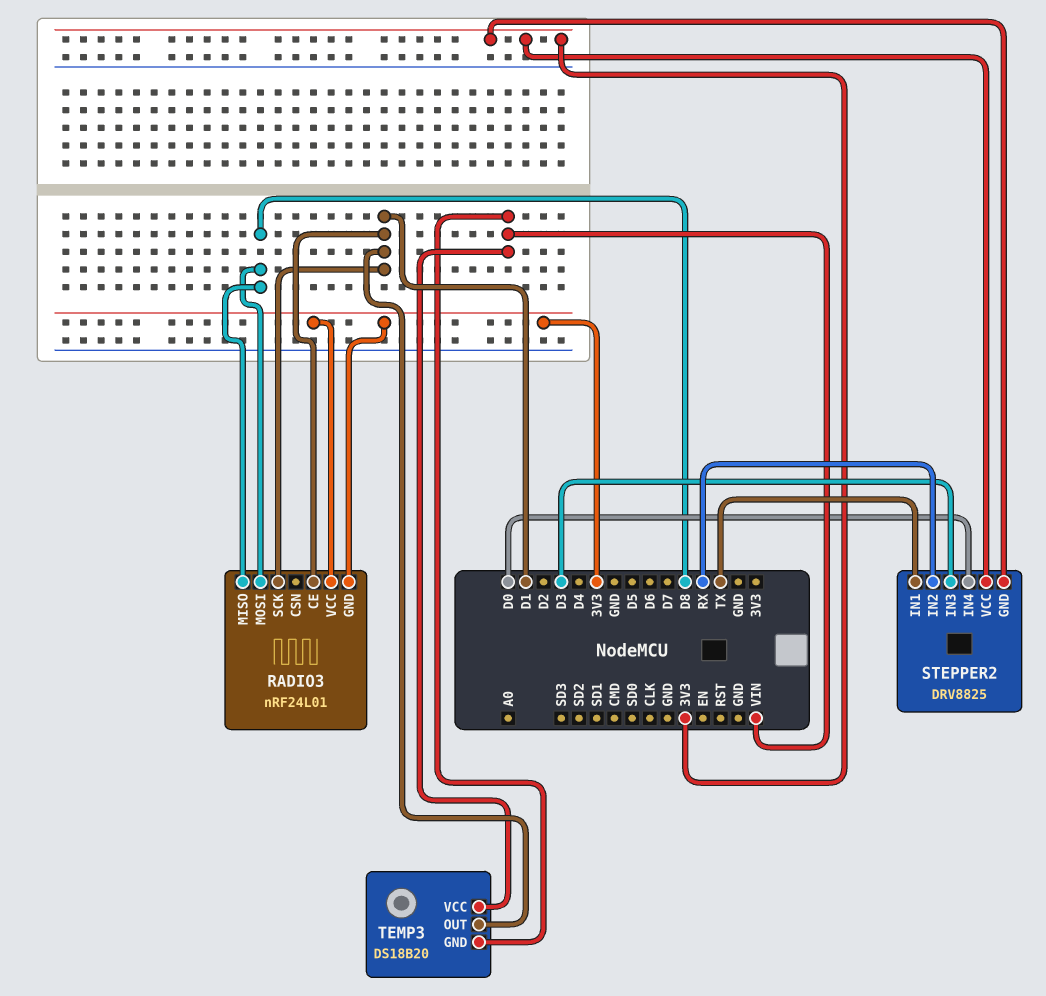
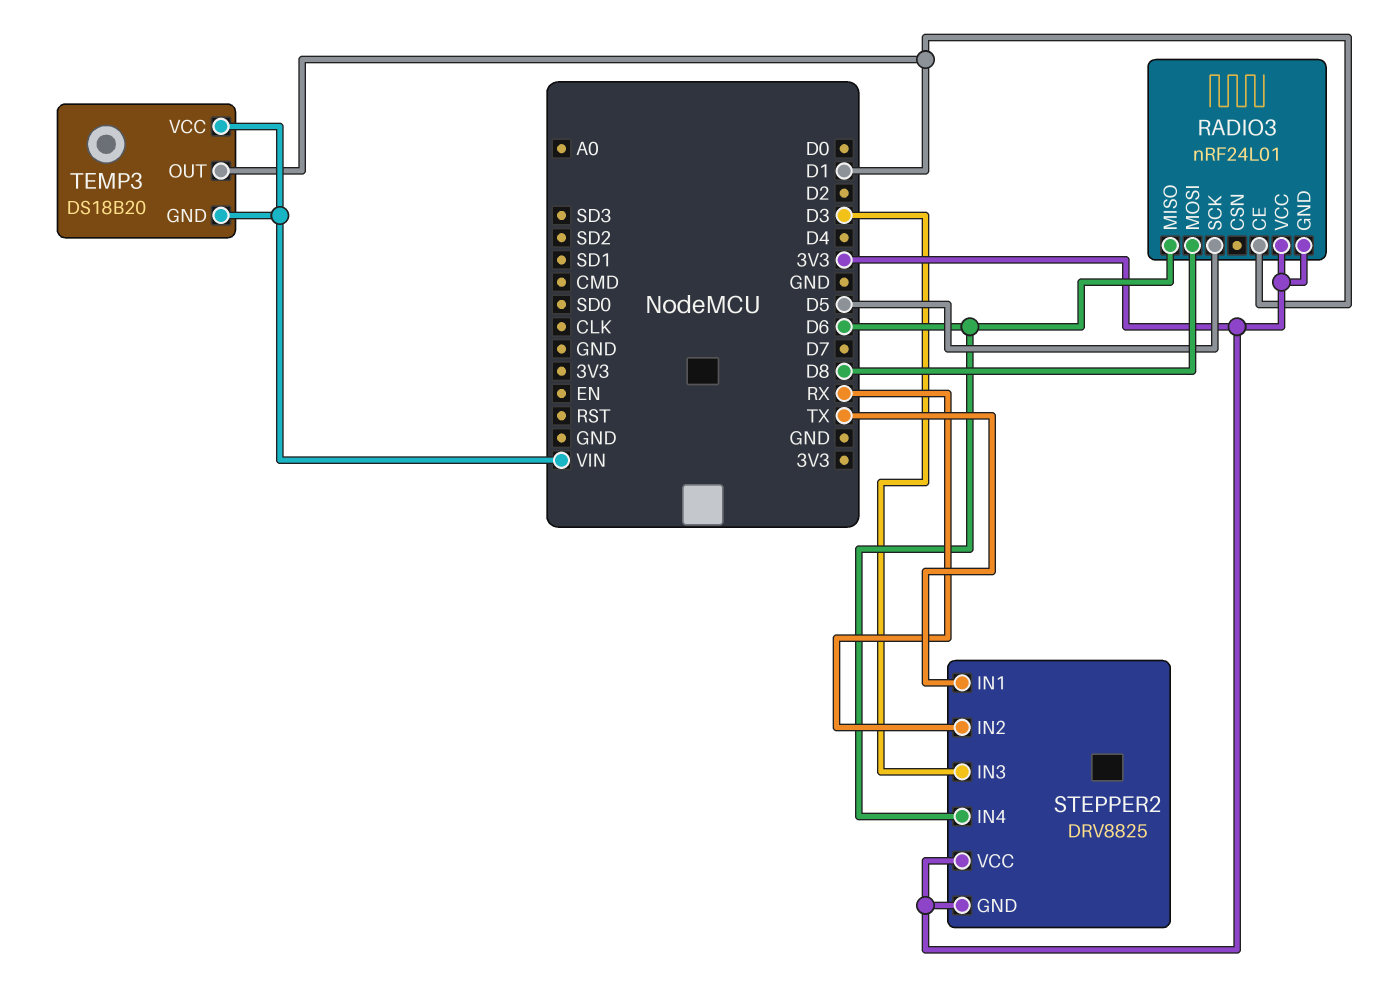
RADIO3 pin MISO: D8 -> D6
RADIO3 pin SCK: D1 -> D5
STEPPER2 pin IN4: D0 -> D6

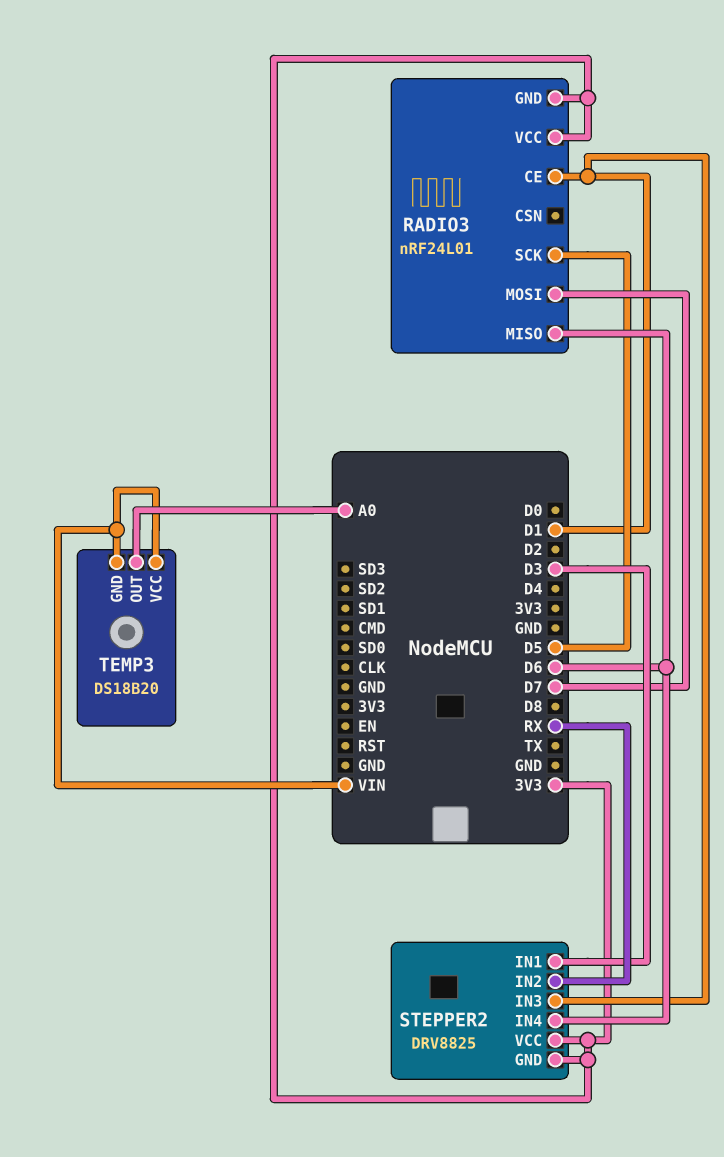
RADIO3 pin MOSI: D8 -> D7
STEPPER2 pin IN1: TX -> D3
STEPPER2 pin IN3: D3 -> D1
TEMP3 pin OUT: D1 -> A0

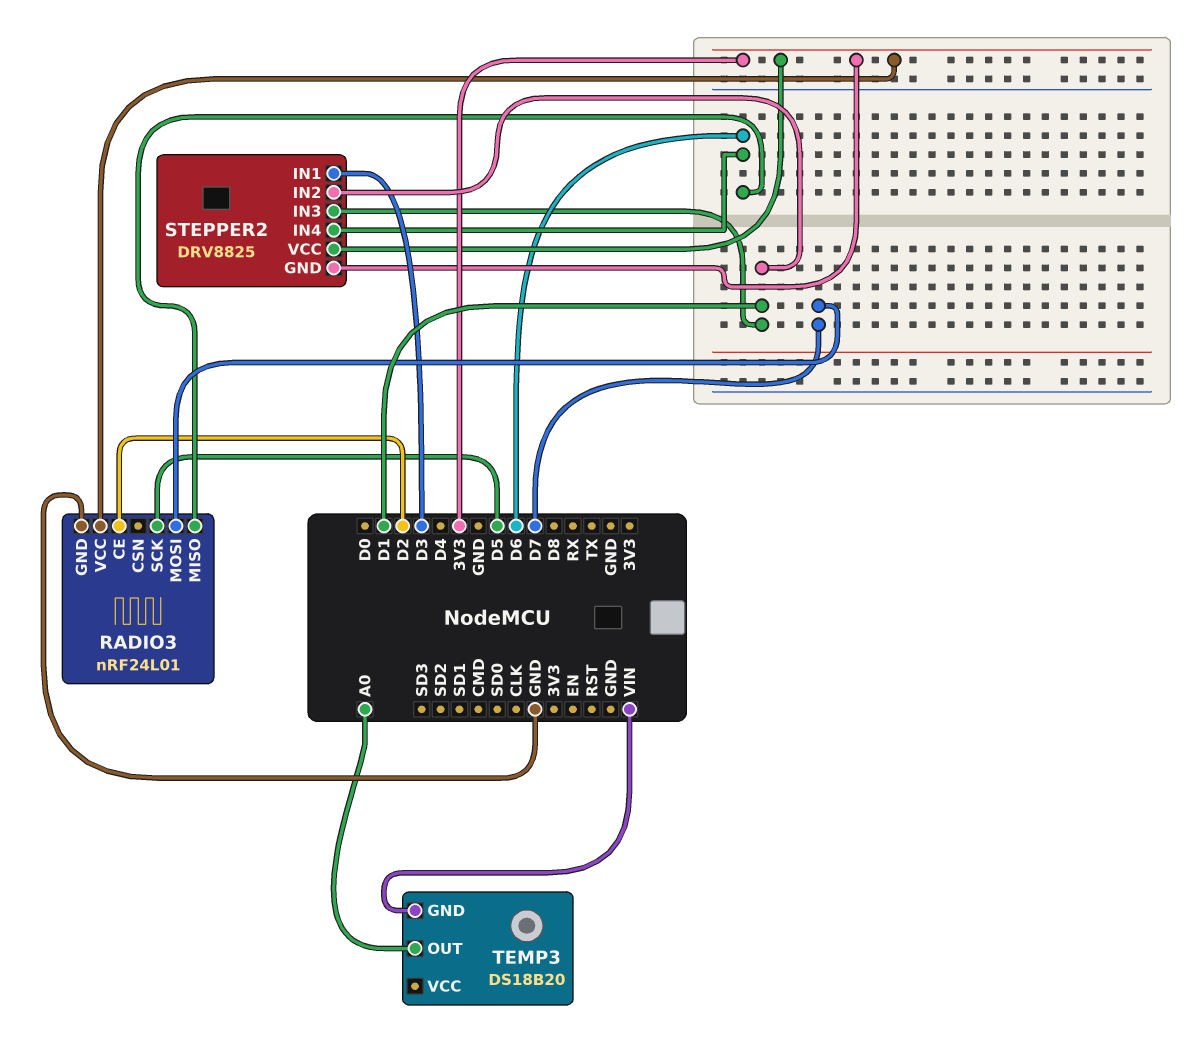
RADIO3 pin CE: D1 -> D2
RADIO3 pin GND: 3V3 -> GND
STEPPER2 pin IN2: RX -> D1
TEMP3 pin VCC: VIN -> none

